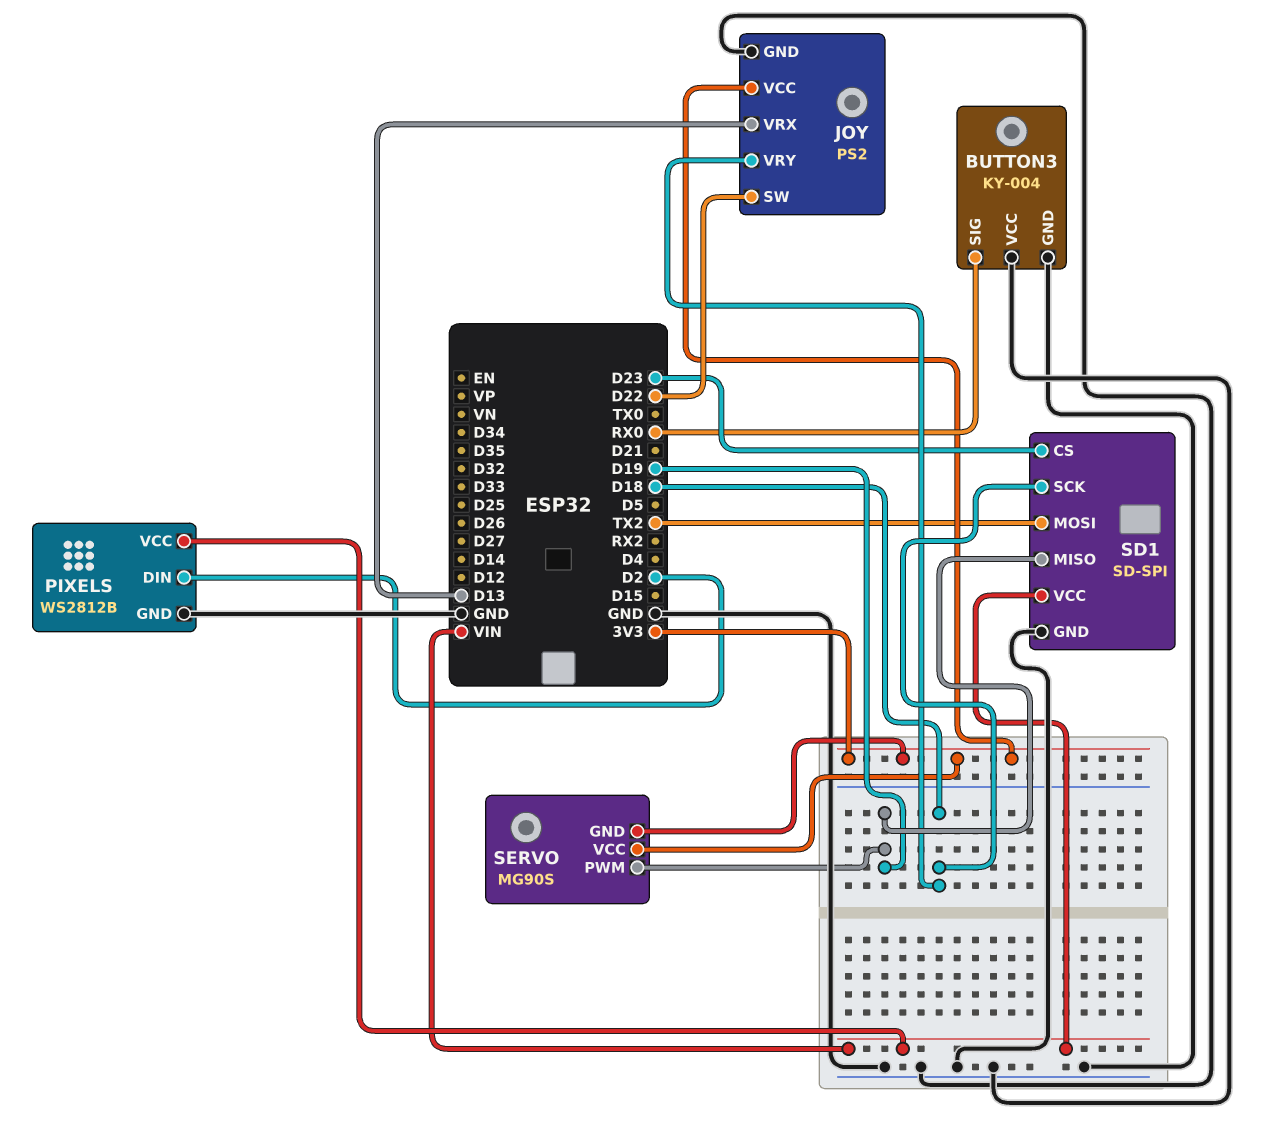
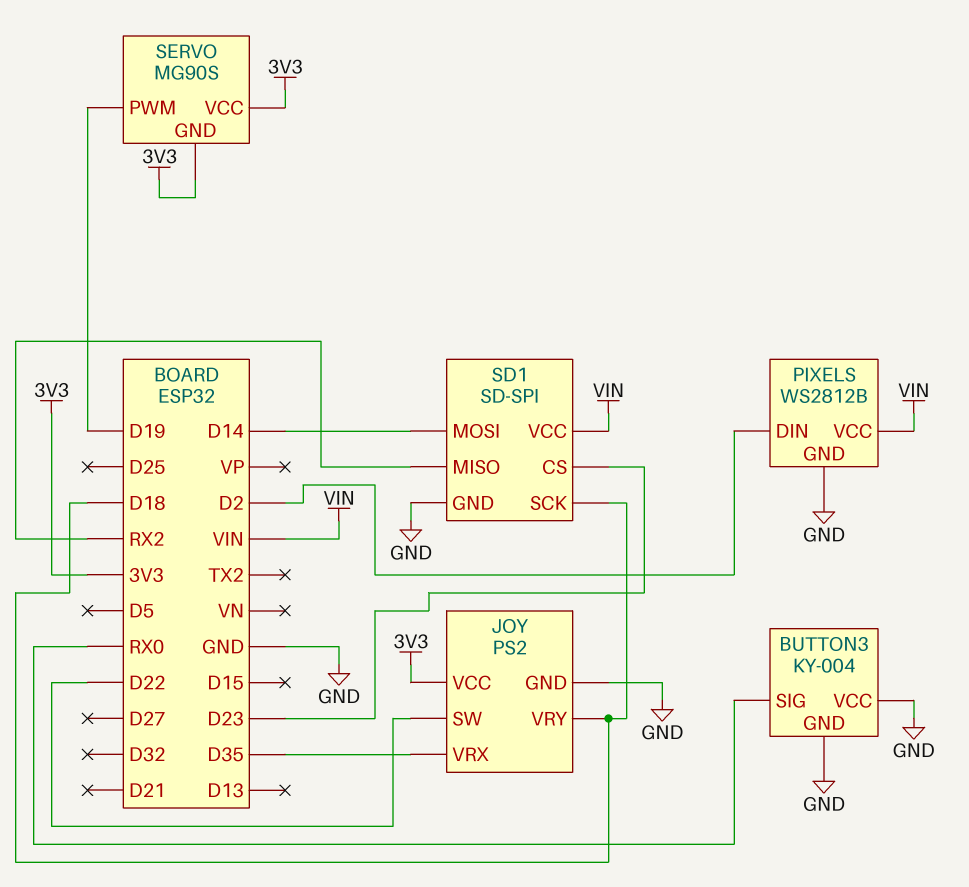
JOY pin VRX: D13 -> D35
SD1 pin MISO: D19 -> RX2
SD1 pin MOSI: TX2 -> D14

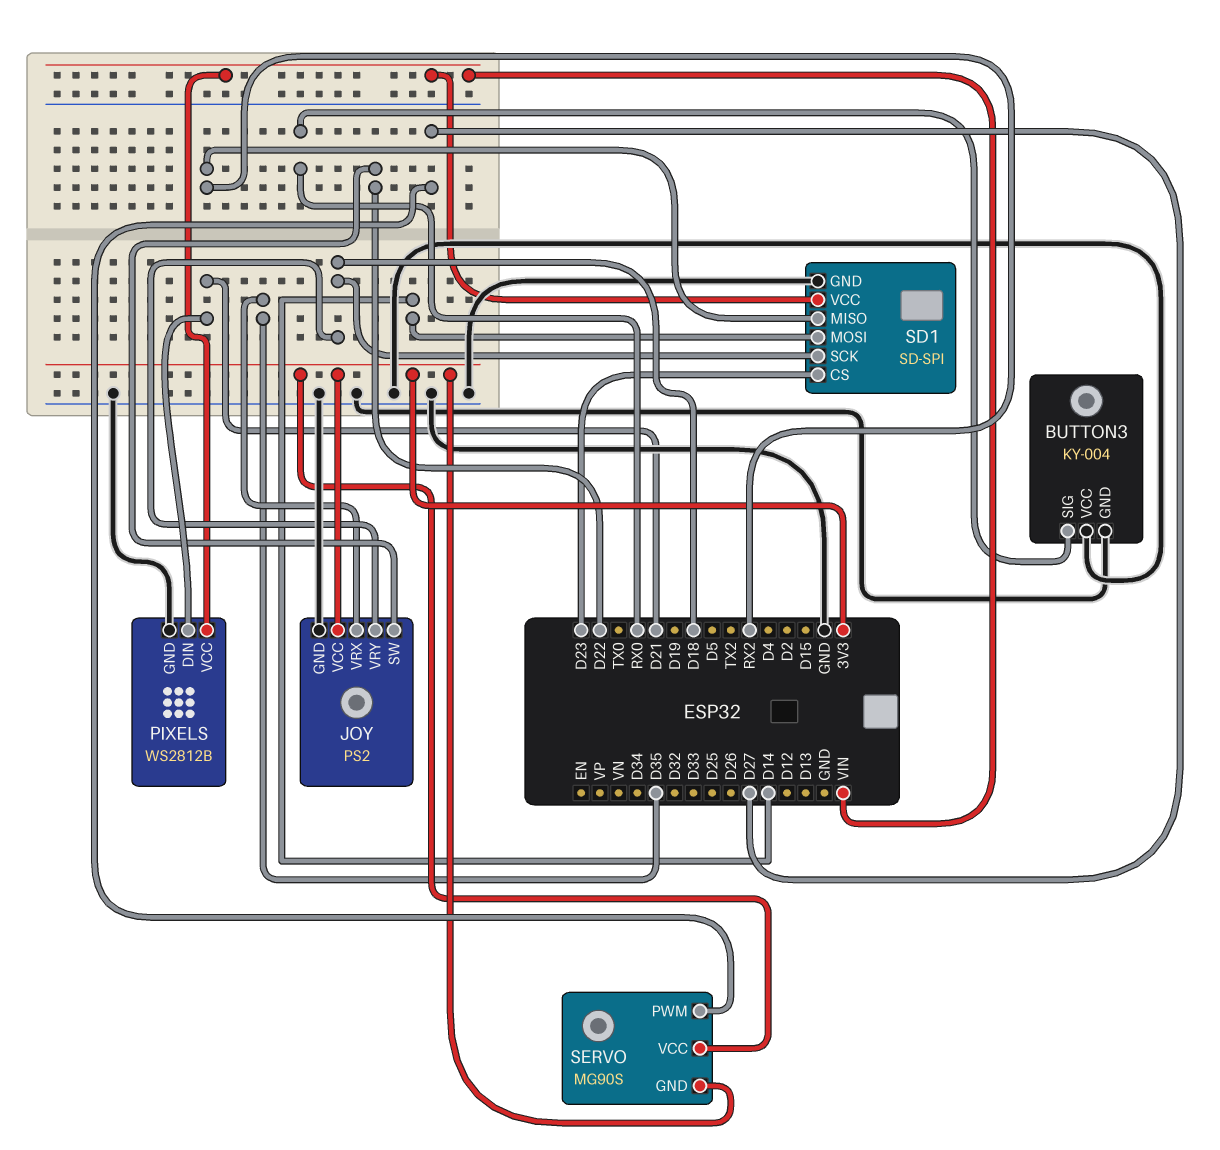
PIXELS pin DIN: D2 -> D21
SERVO pin PWM: D19 -> D27

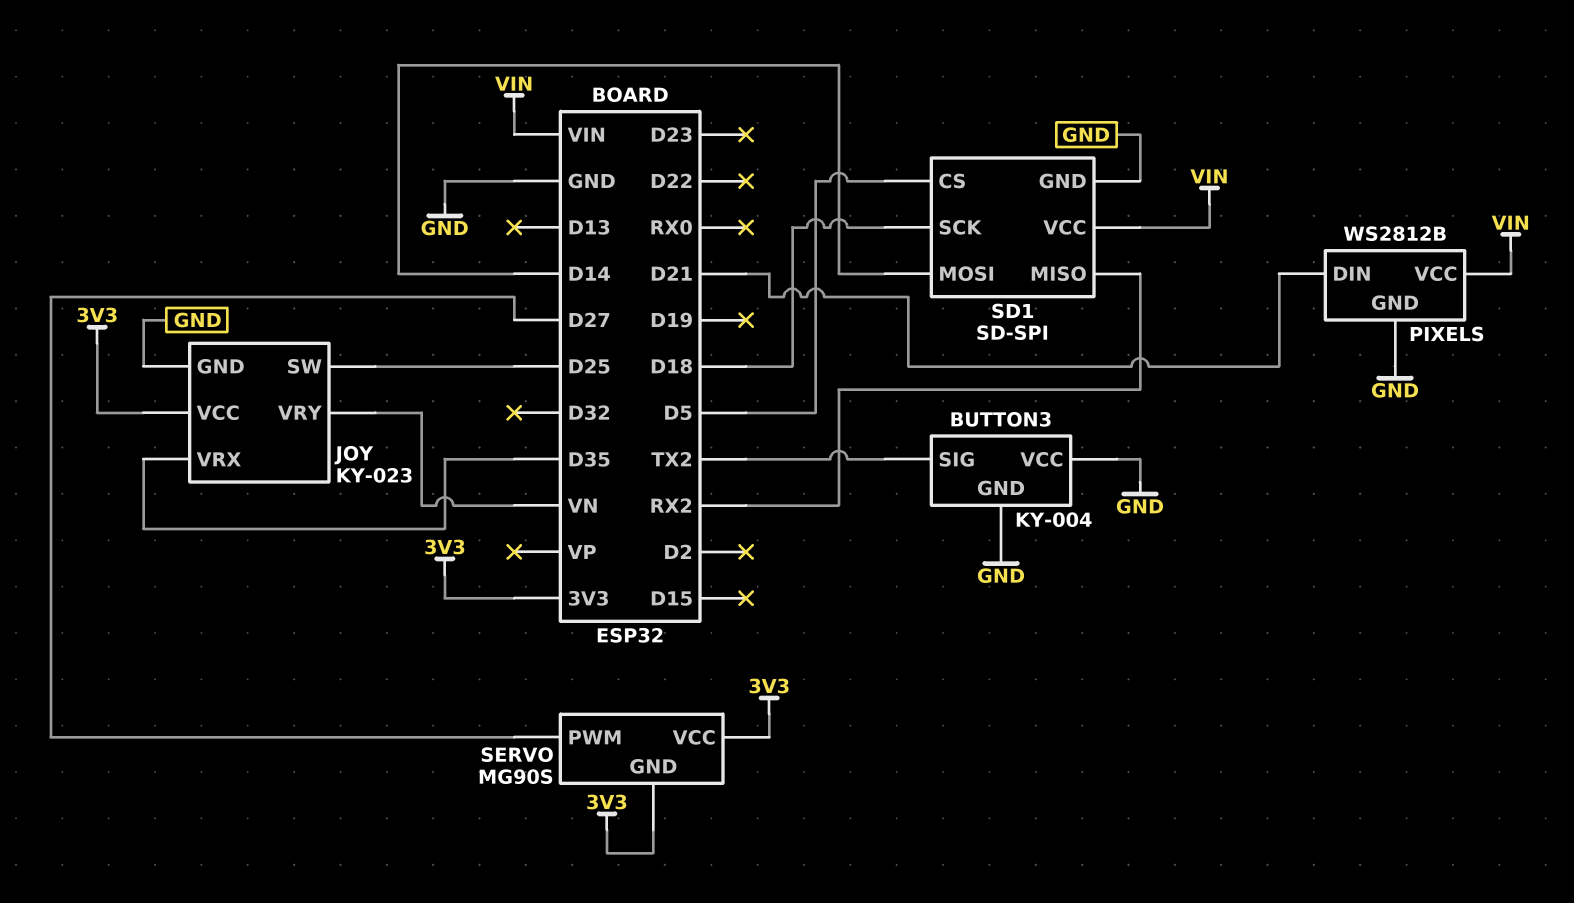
BUTTON3 pin SIG: RX0 -> TX2
JOY: PS2 -> KY-023
JOY pin SW: D22 -> D25
JOY pin VRY: D18 -> VN
SD1 pin CS: D23 -> D5

